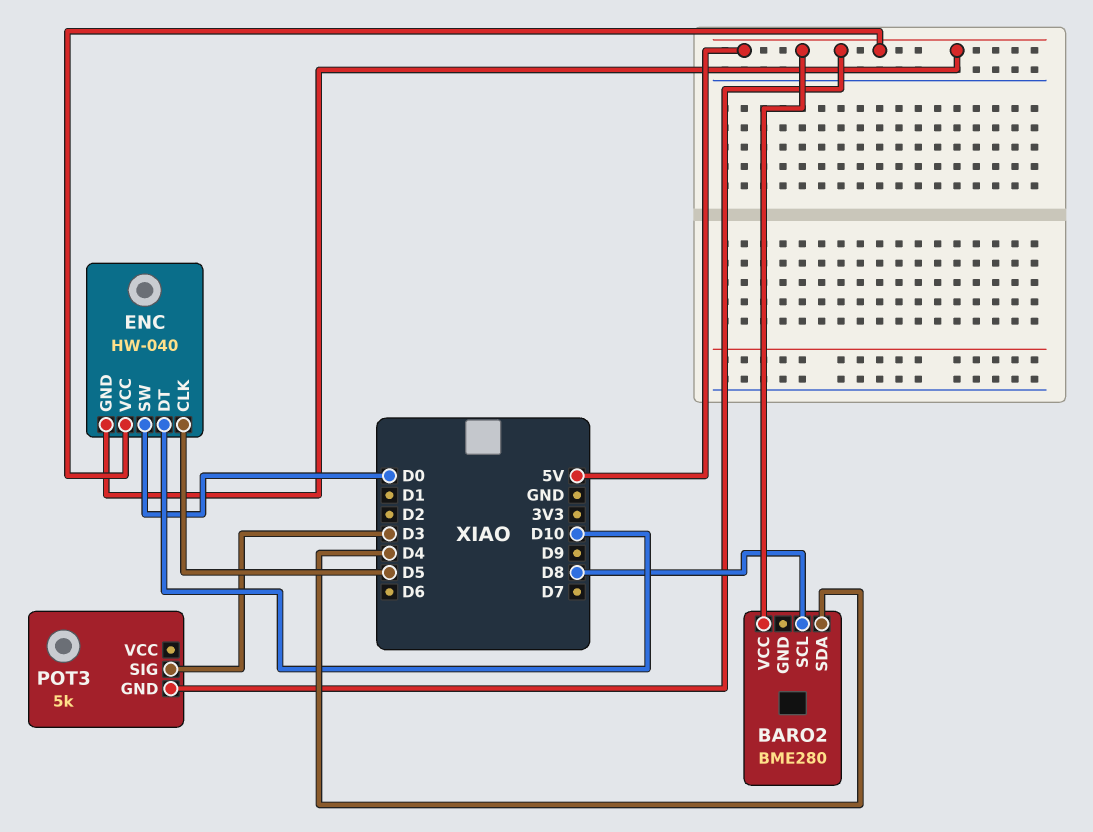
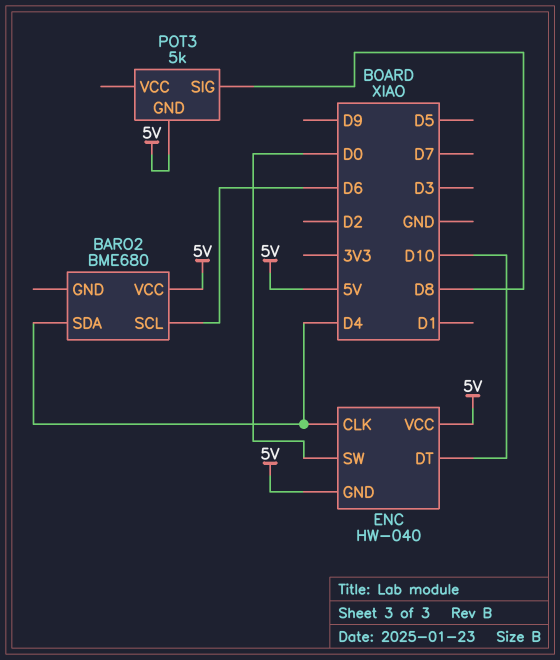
BARO2: BME280 -> BME680
BARO2 pin SCL: D8 -> D6
ENC pin CLK: D5 -> D4
POT3 pin SIG: D3 -> D8

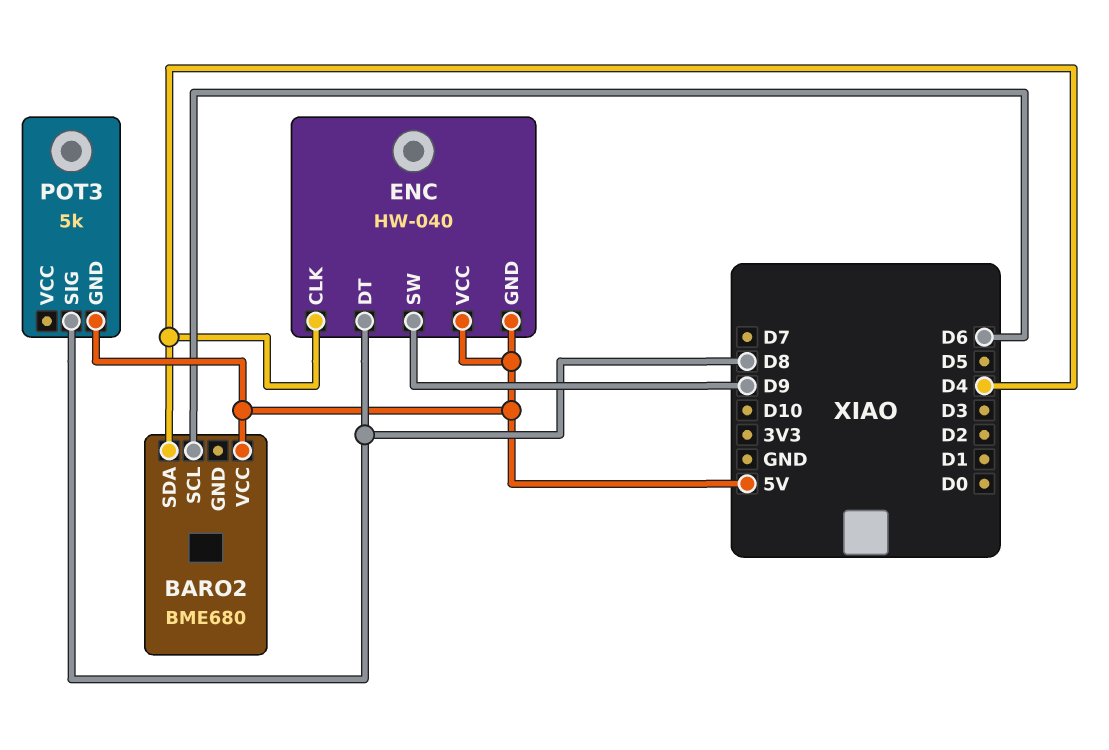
ENC pin DT: D10 -> D8
ENC pin SW: D0 -> D9

